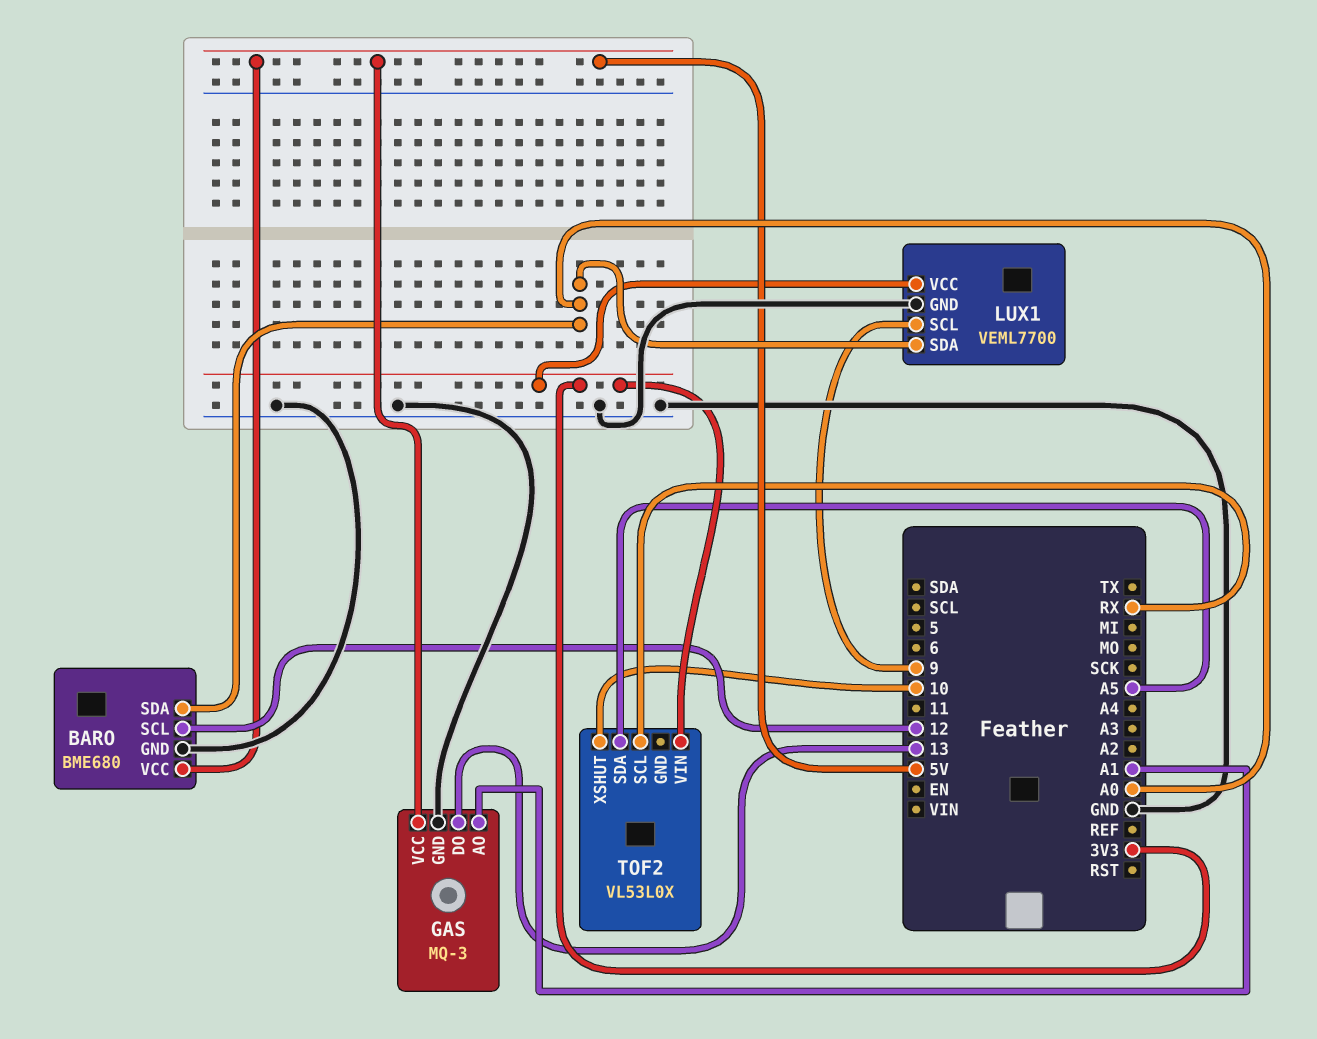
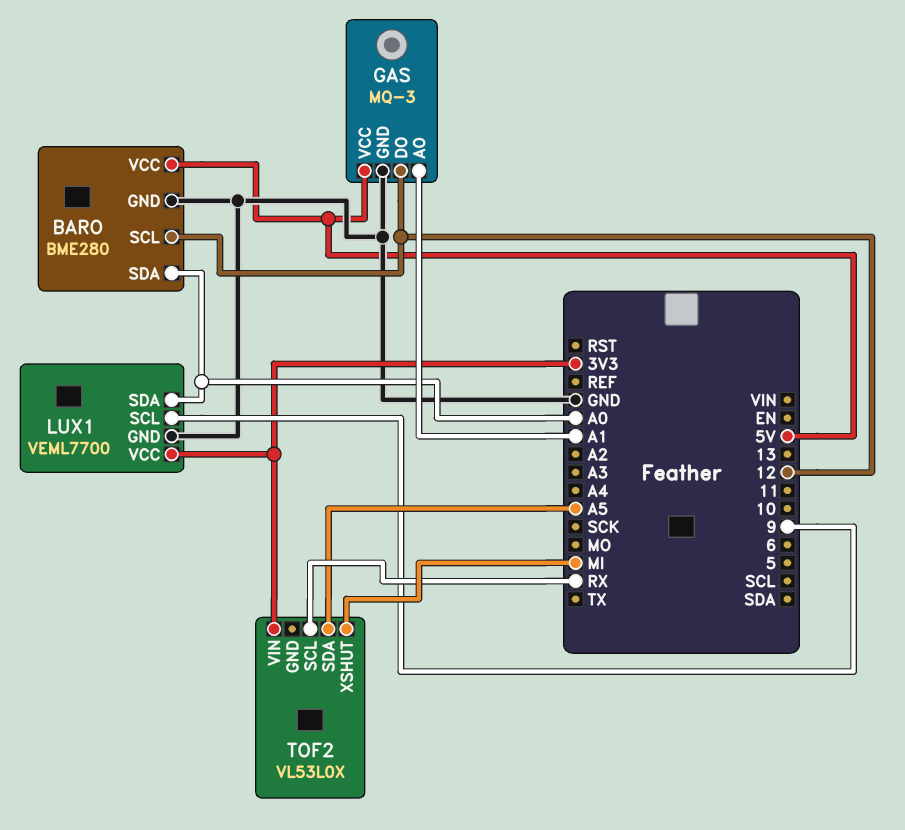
BARO: BME680 -> BME280
GAS pin DO: 13 -> 12
TOF2 pin XSHUT: 10 -> MI

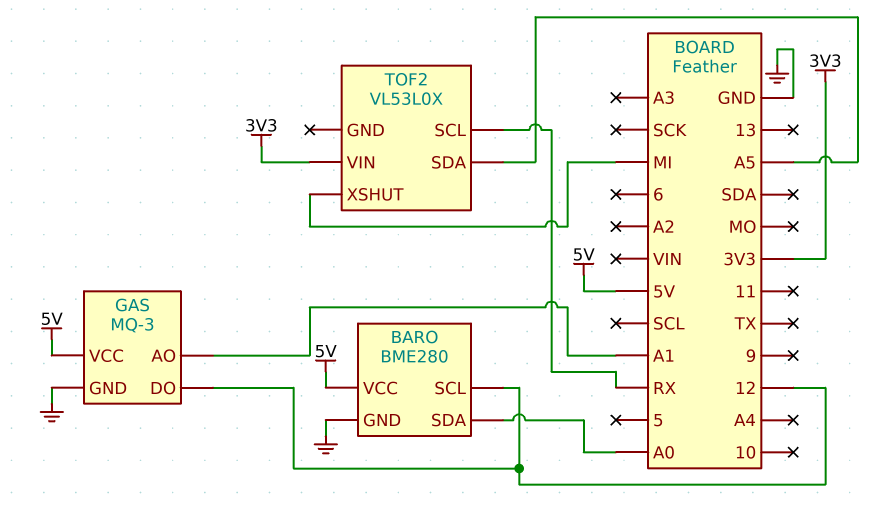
LUX1: VEML7700 -> none
LUX1 pin GND: GND -> none
LUX1 pin SCL: 9 -> none
LUX1 pin SDA: A0 -> none
LUX1 pin VCC: 3V3 -> none

